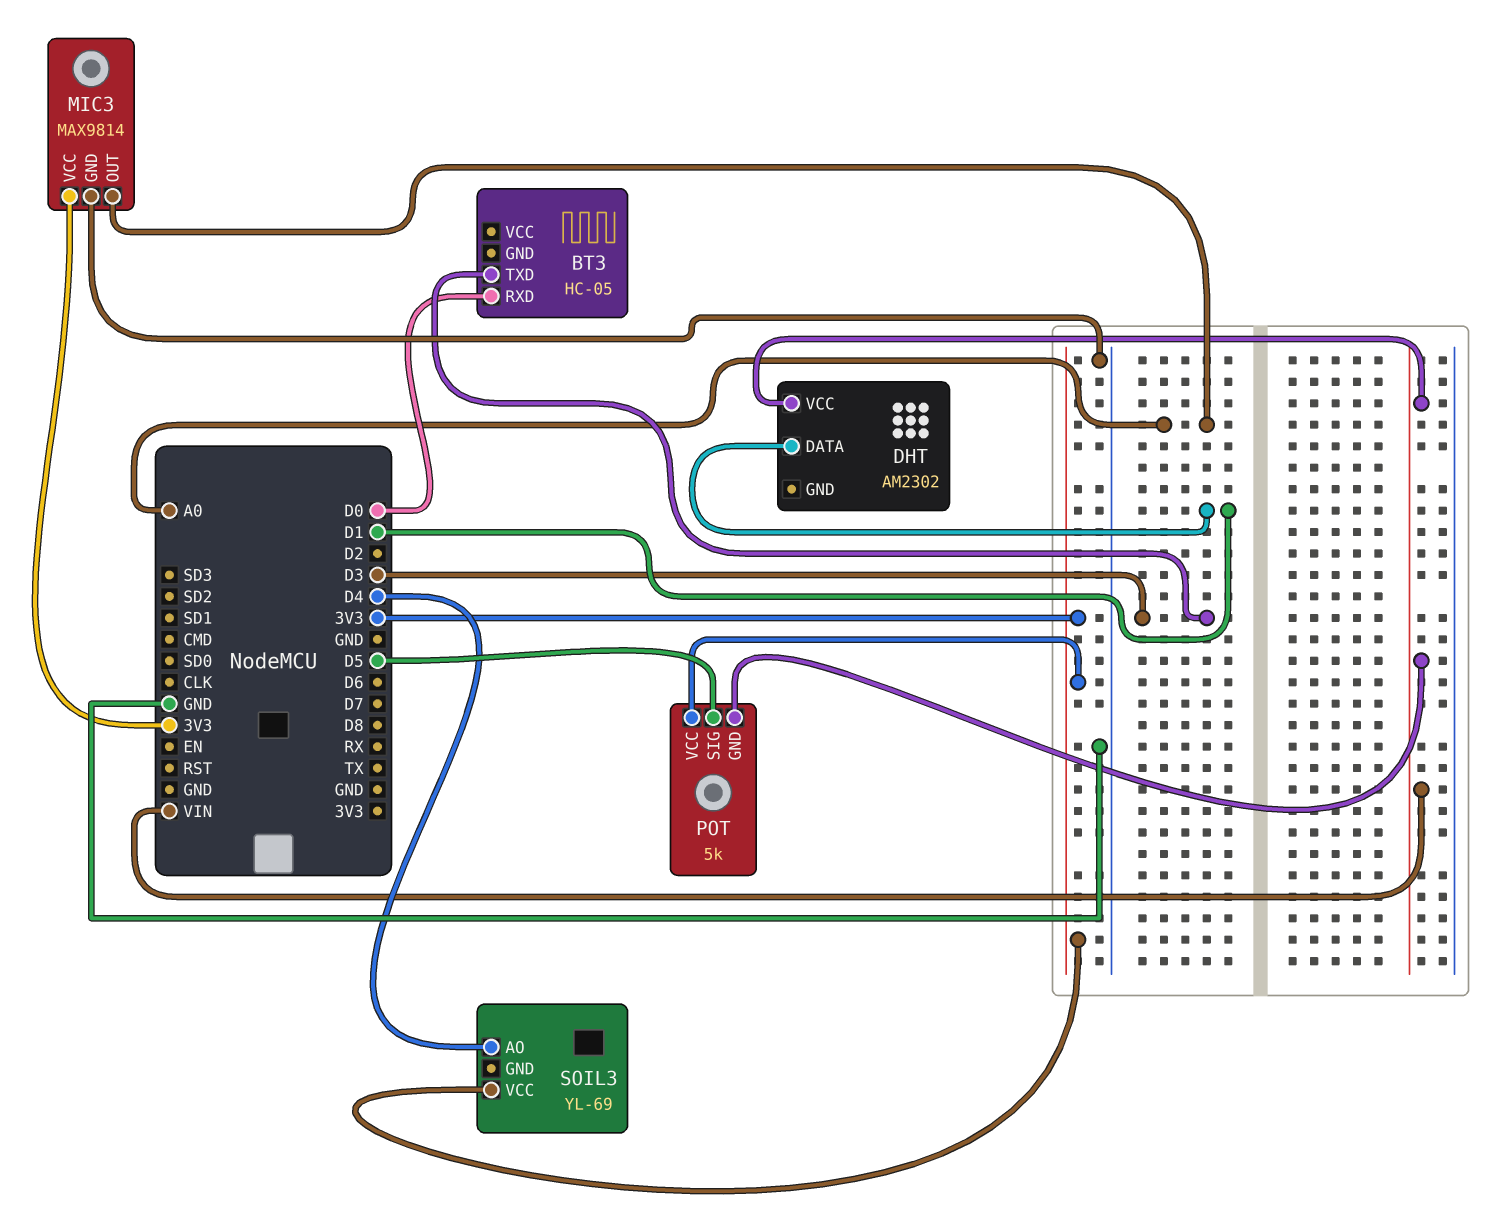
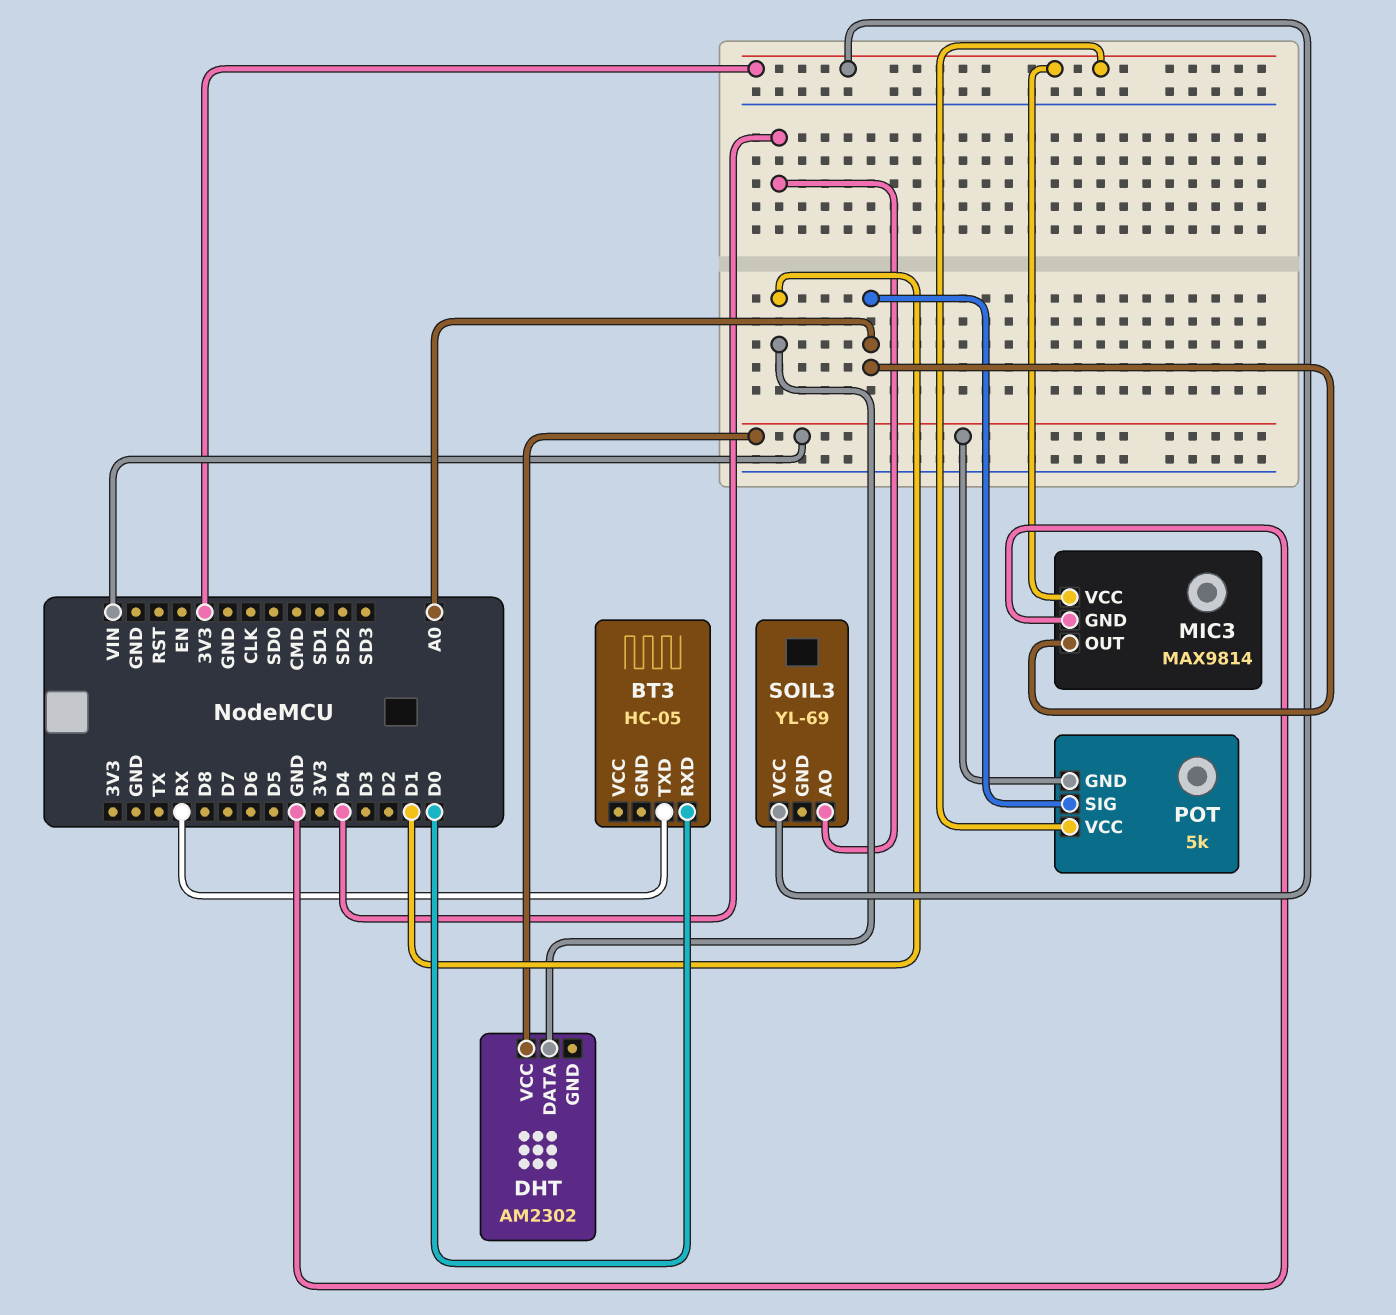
BT3 pin TXD: D3 -> RX
POT pin SIG: D5 -> A0

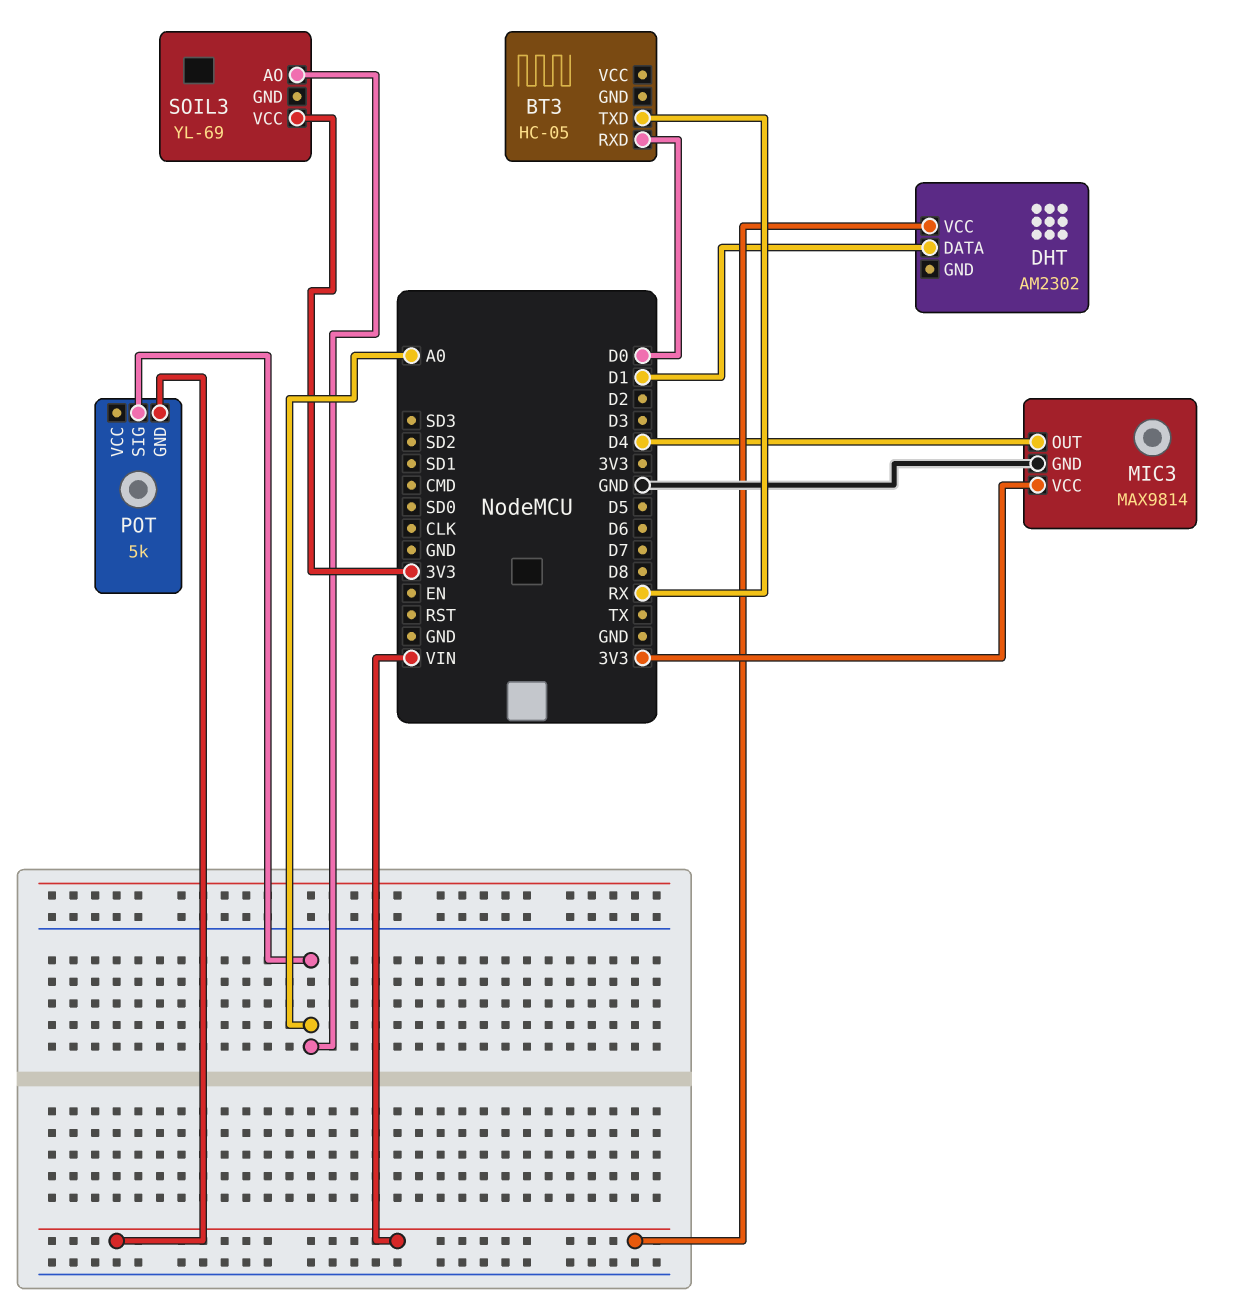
MIC3 pin OUT: A0 -> D4
POT pin VCC: 3V3 -> none
SOIL3 pin AO: D4 -> A0

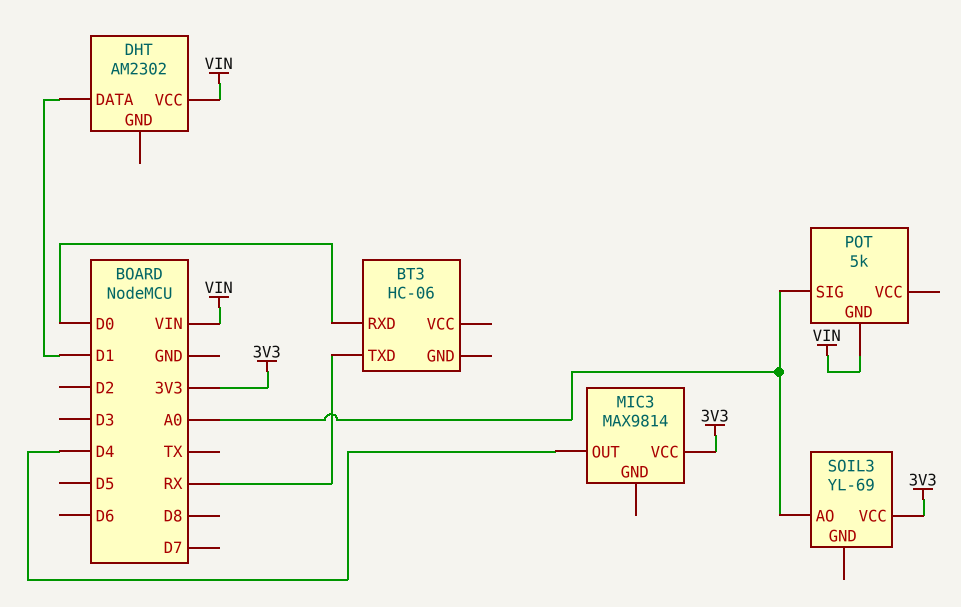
BT3: HC-05 -> HC-06
MIC3 pin GND: GND -> none

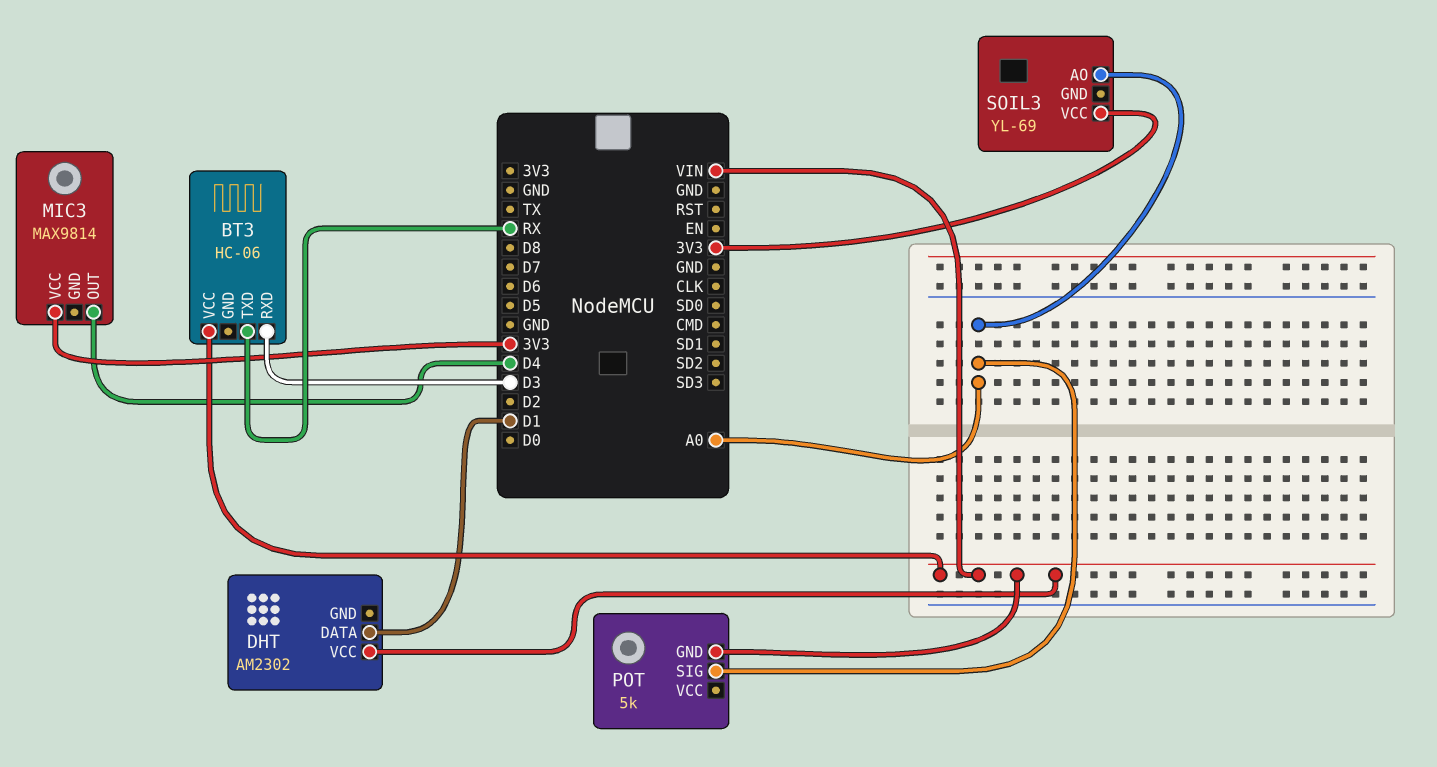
BT3 pin RXD: D0 -> D3
BT3 pin VCC: none -> VIN

